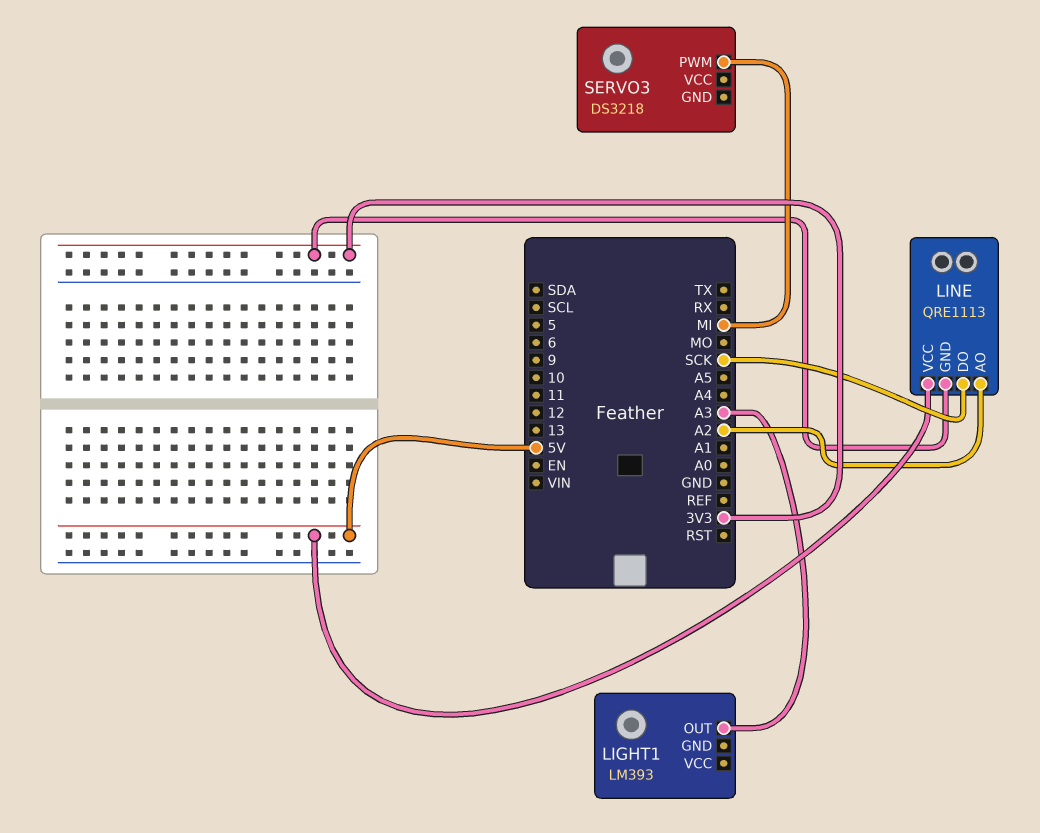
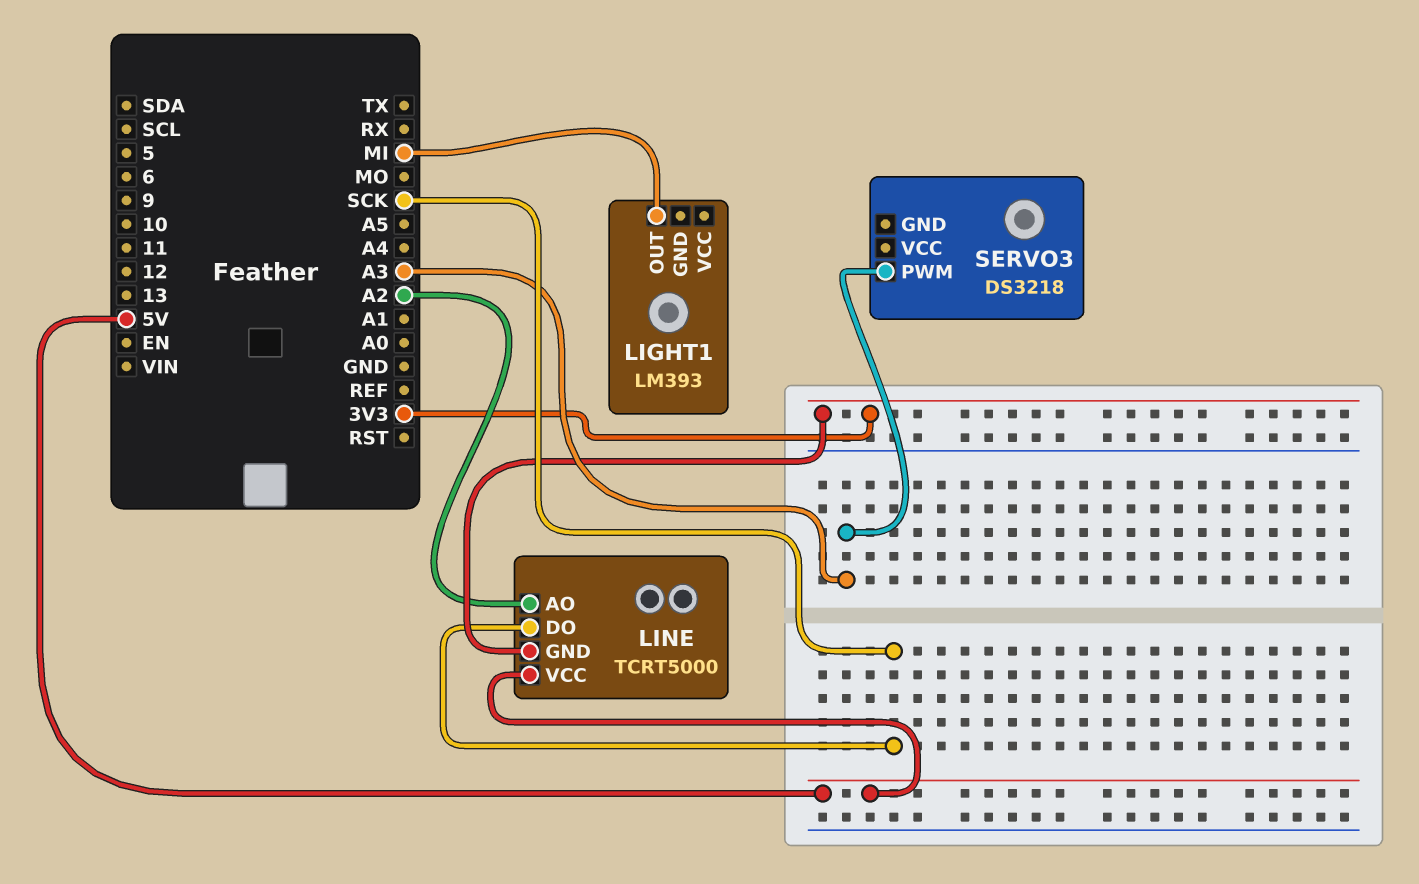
LIGHT1 pin OUT: A3 -> MI
LINE: QRE1113 -> TCRT5000
SERVO3 pin PWM: MI -> A3

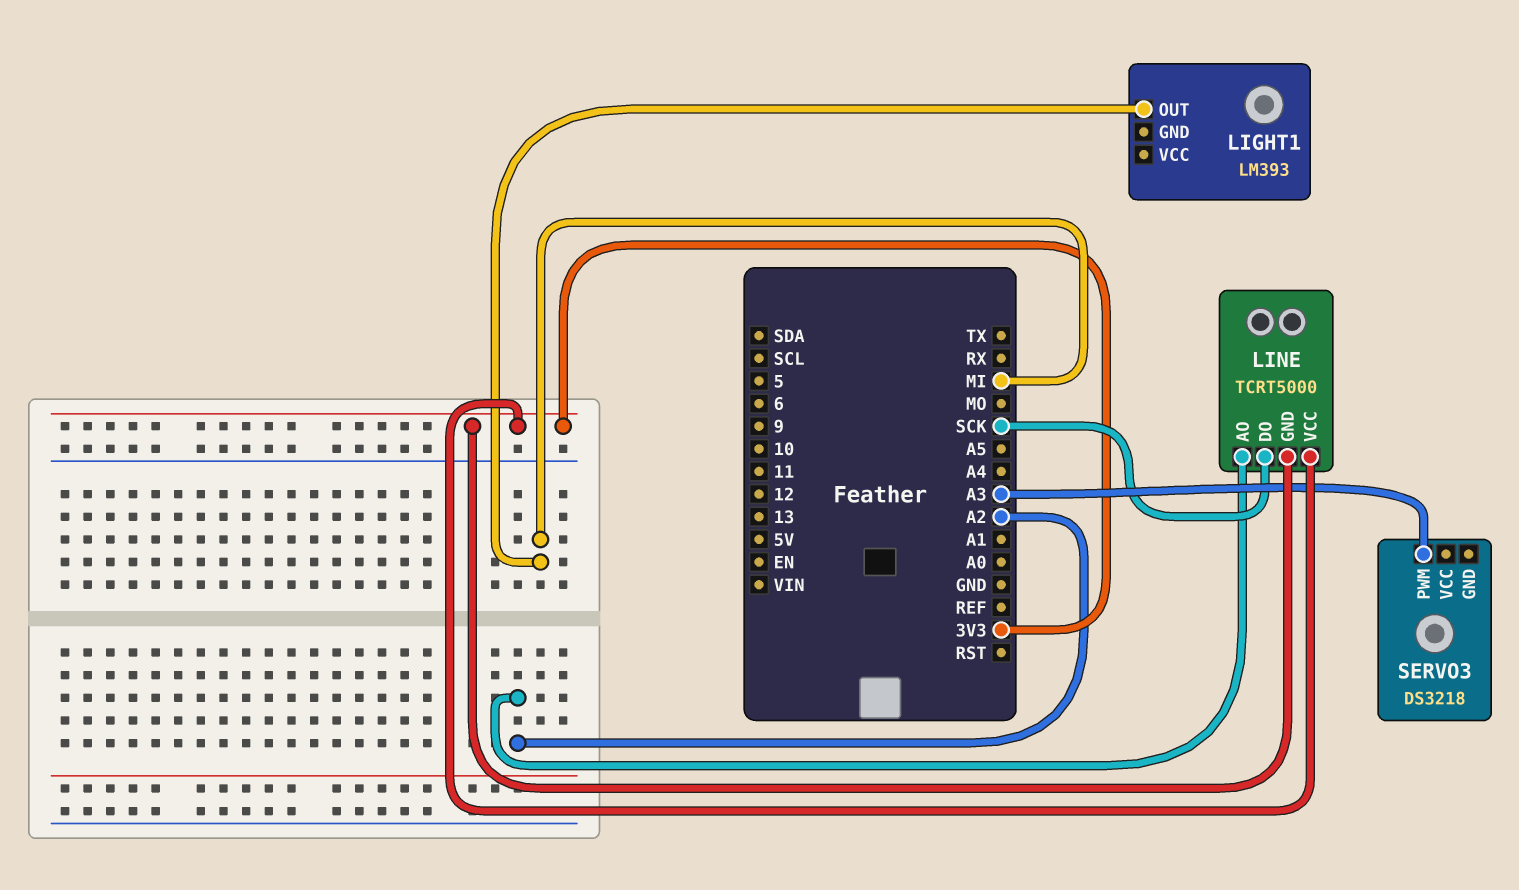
LINE pin VCC: 5V -> 3V3

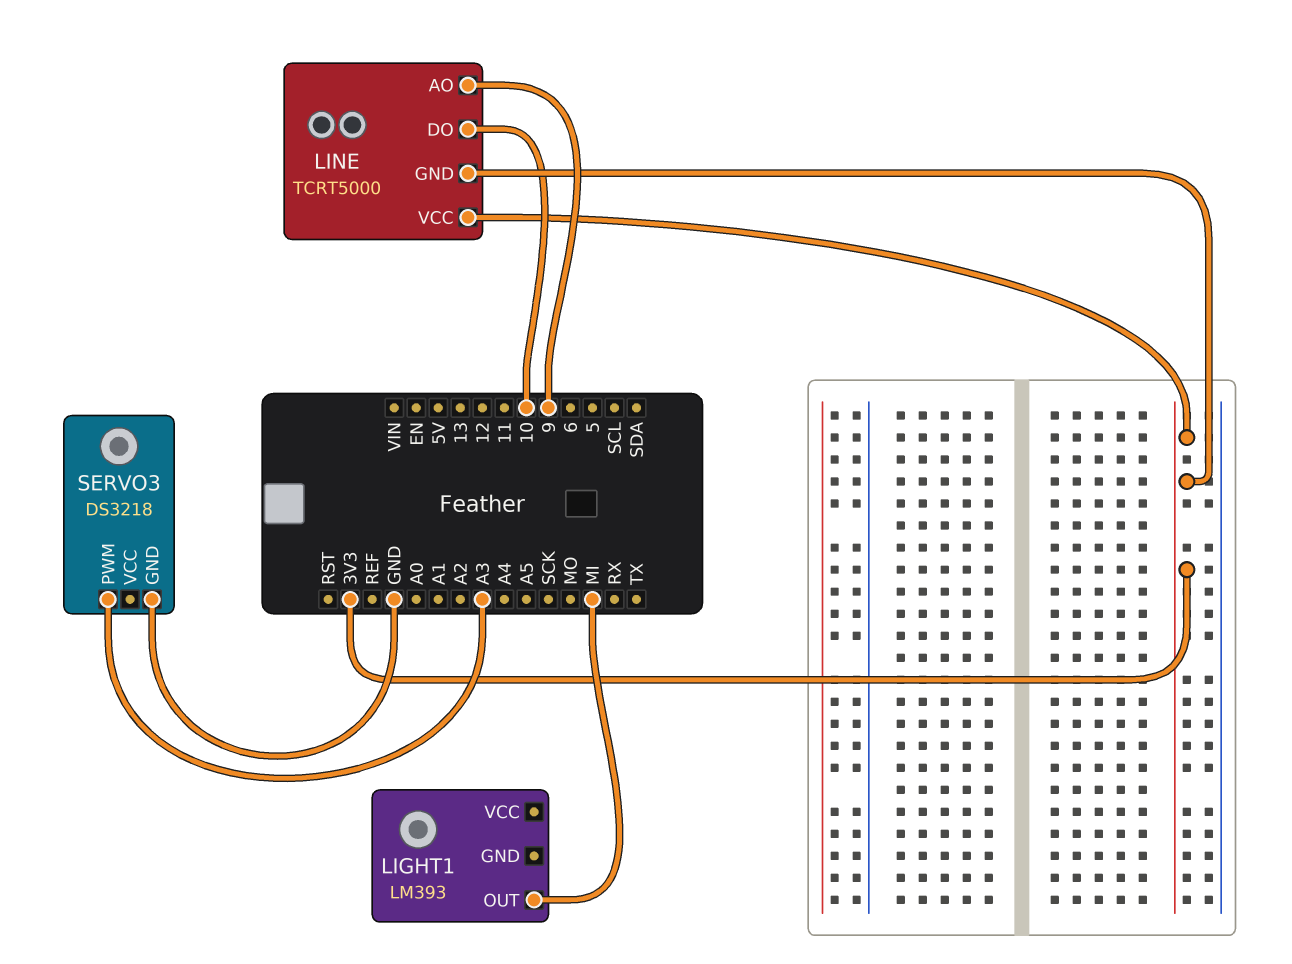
LINE pin AO: A2 -> 9
LINE pin DO: SCK -> 10
SERVO3 pin GND: none -> GND

